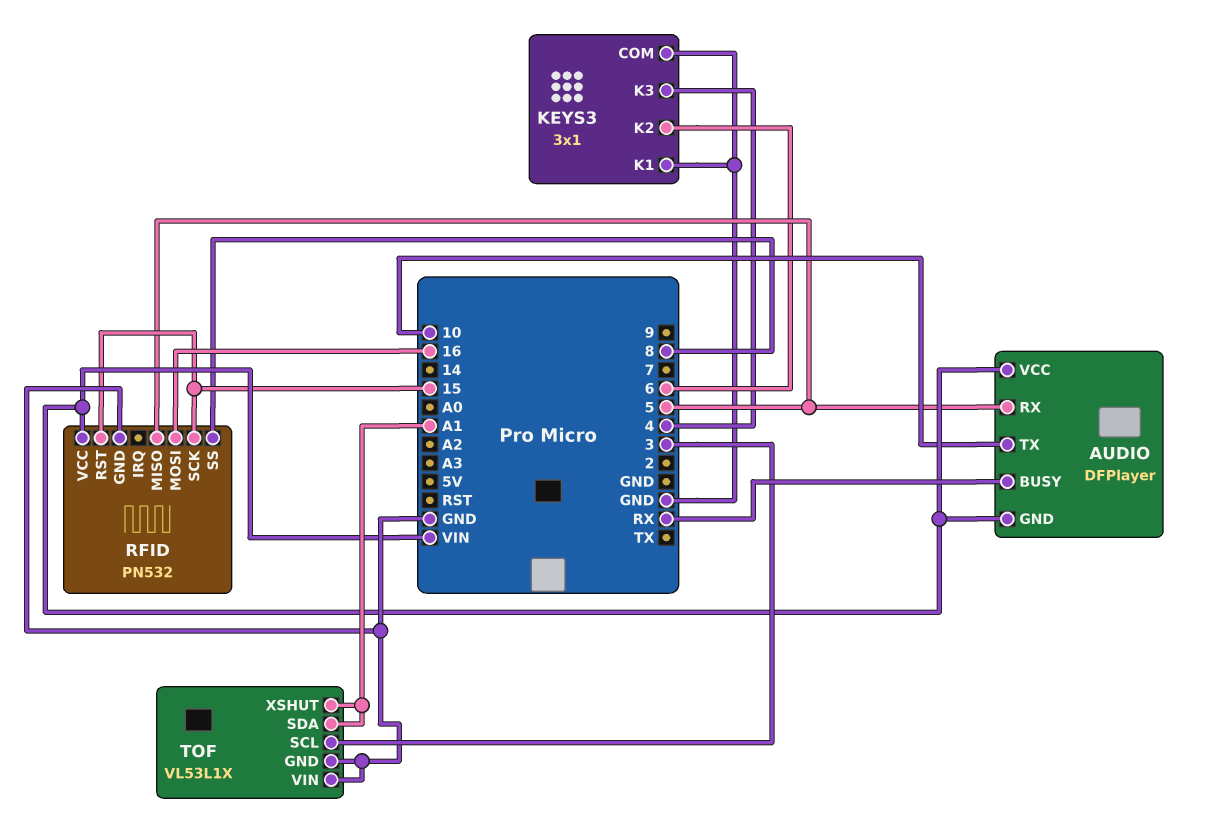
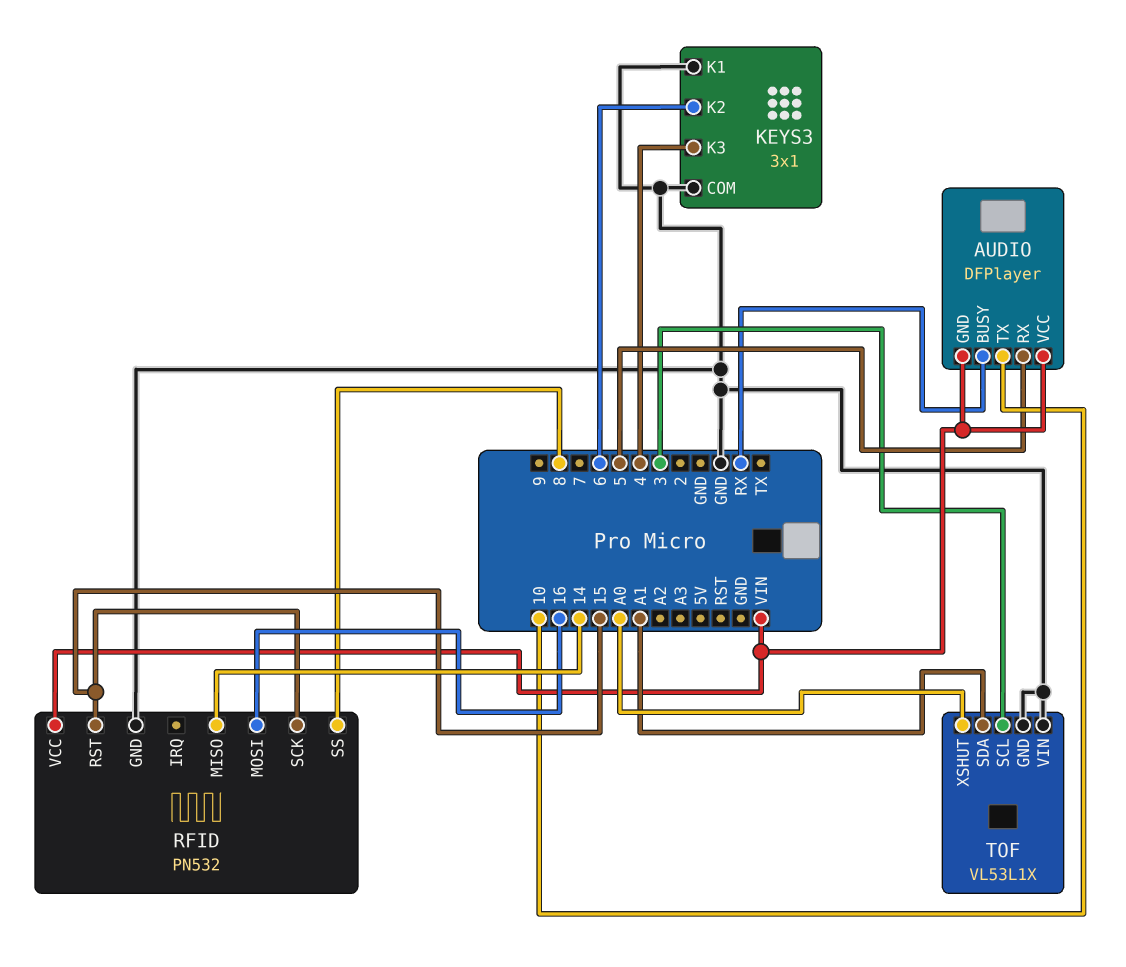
RFID pin MISO: 5 -> 14
TOF pin XSHUT: A1 -> A0

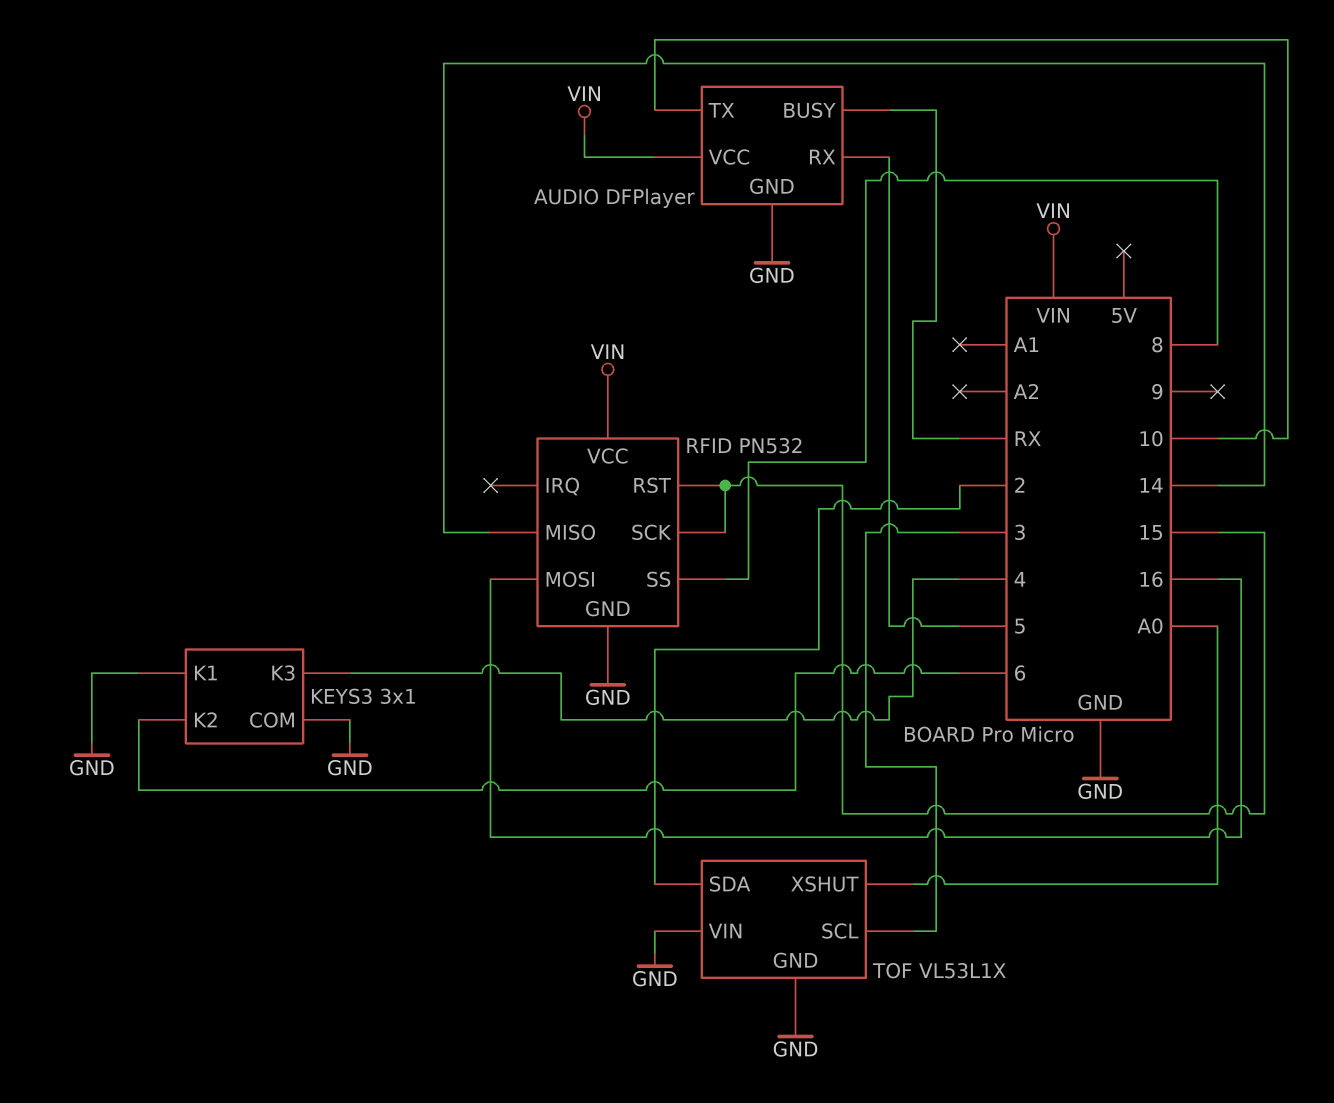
AUDIO pin GND: VIN -> GND
TOF pin SDA: A1 -> 2

